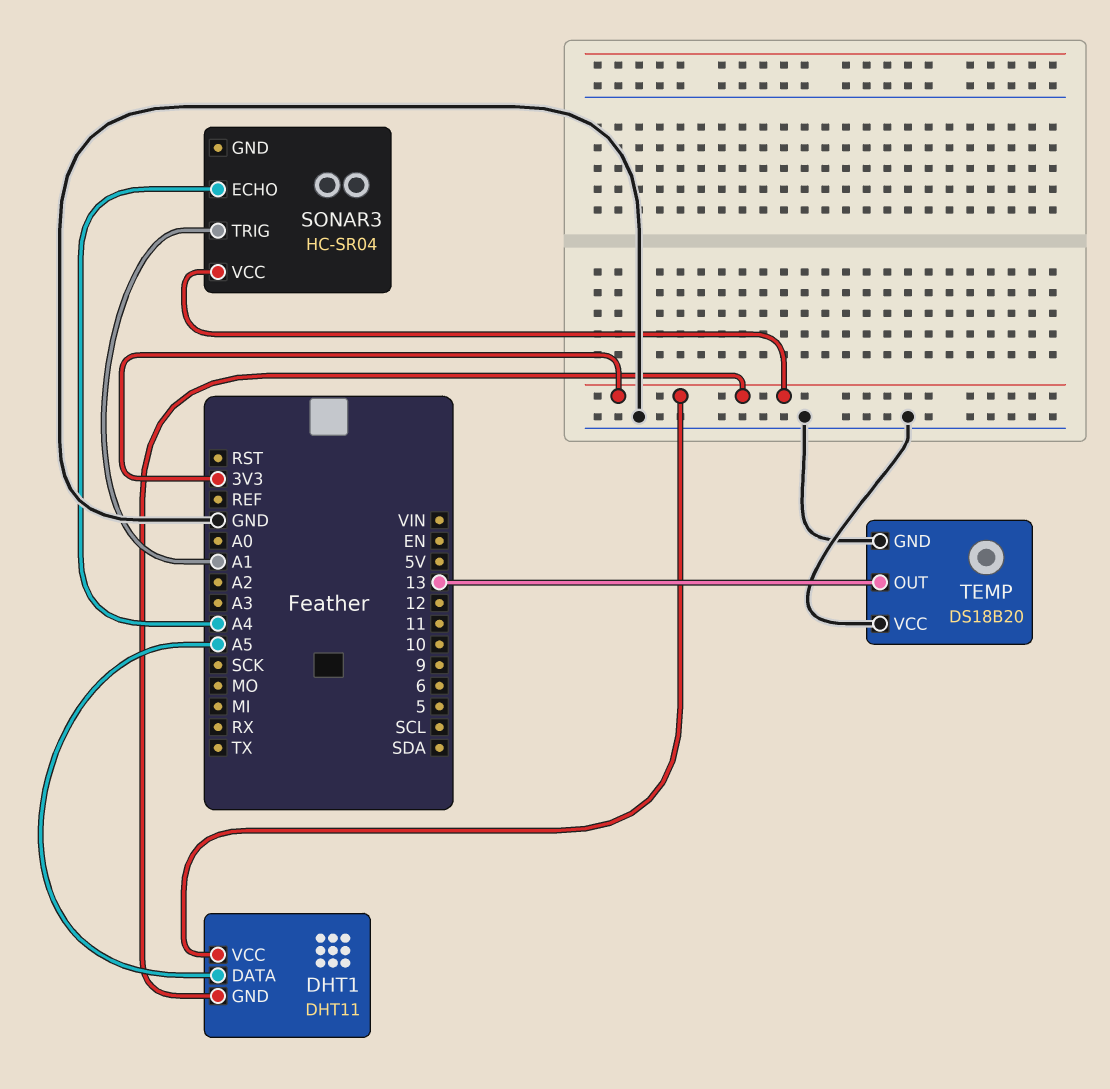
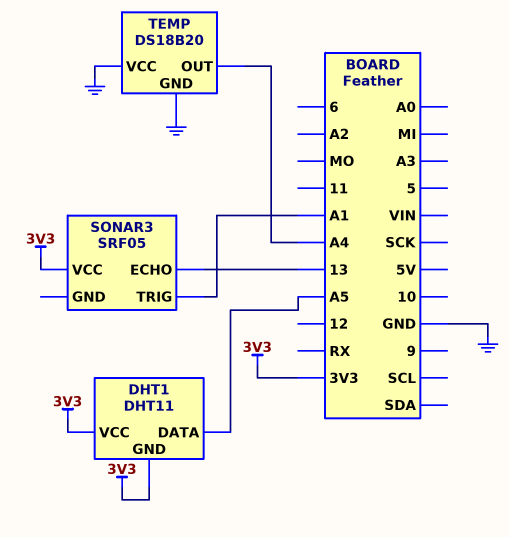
SONAR3: HC-SR04 -> SRF05
SONAR3 pin ECHO: A4 -> 13
TEMP pin OUT: 13 -> A4

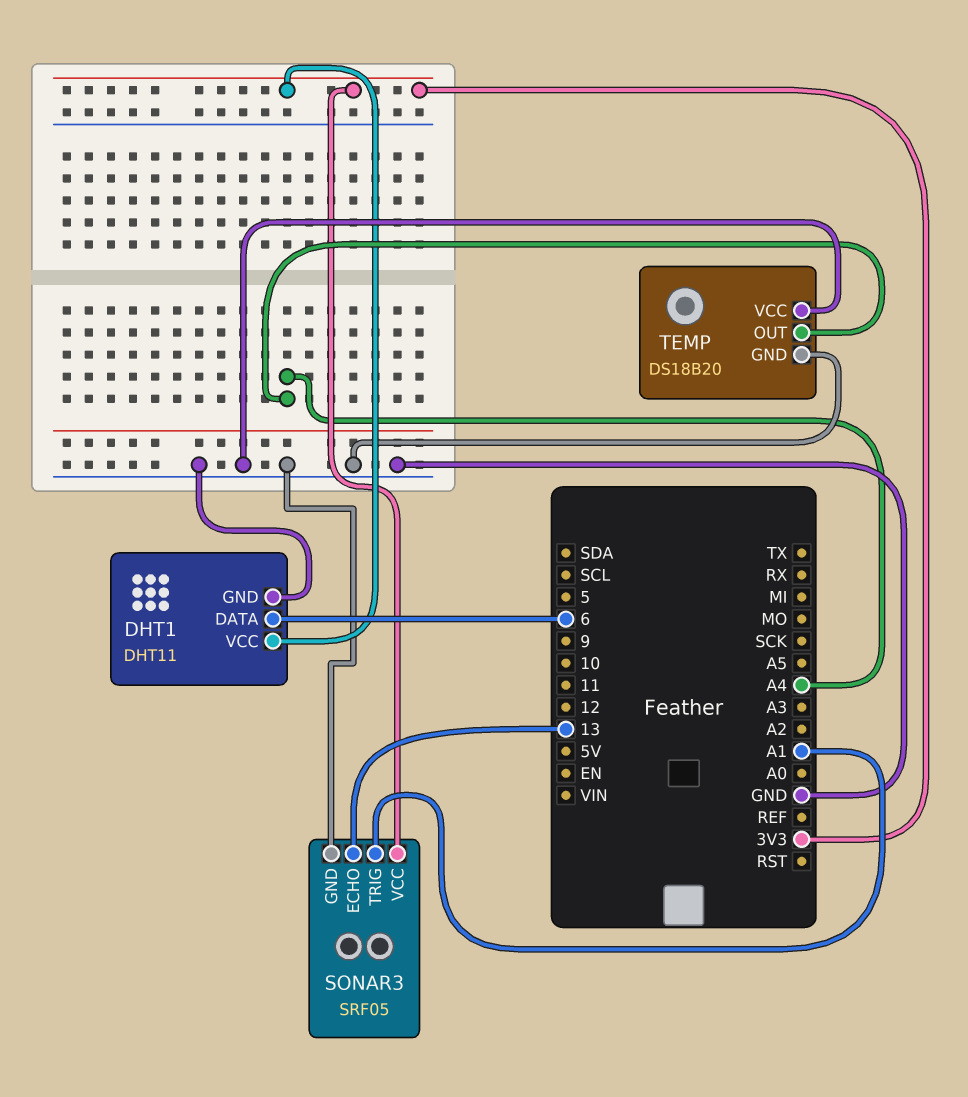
DHT1 pin DATA: A5 -> 6
DHT1 pin GND: 3V3 -> GND
SONAR3 pin GND: none -> GND

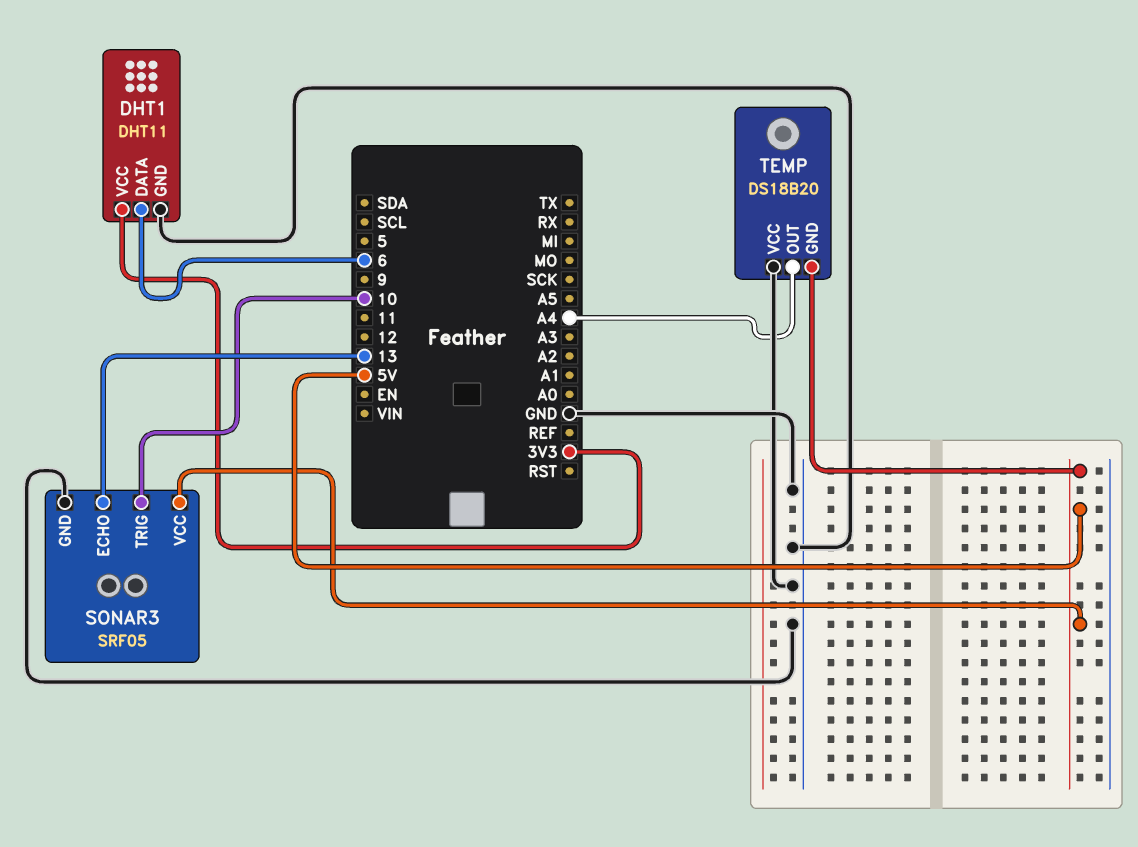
SONAR3 pin TRIG: A1 -> 10
SONAR3 pin VCC: 3V3 -> 5V
TEMP pin GND: GND -> 5V

